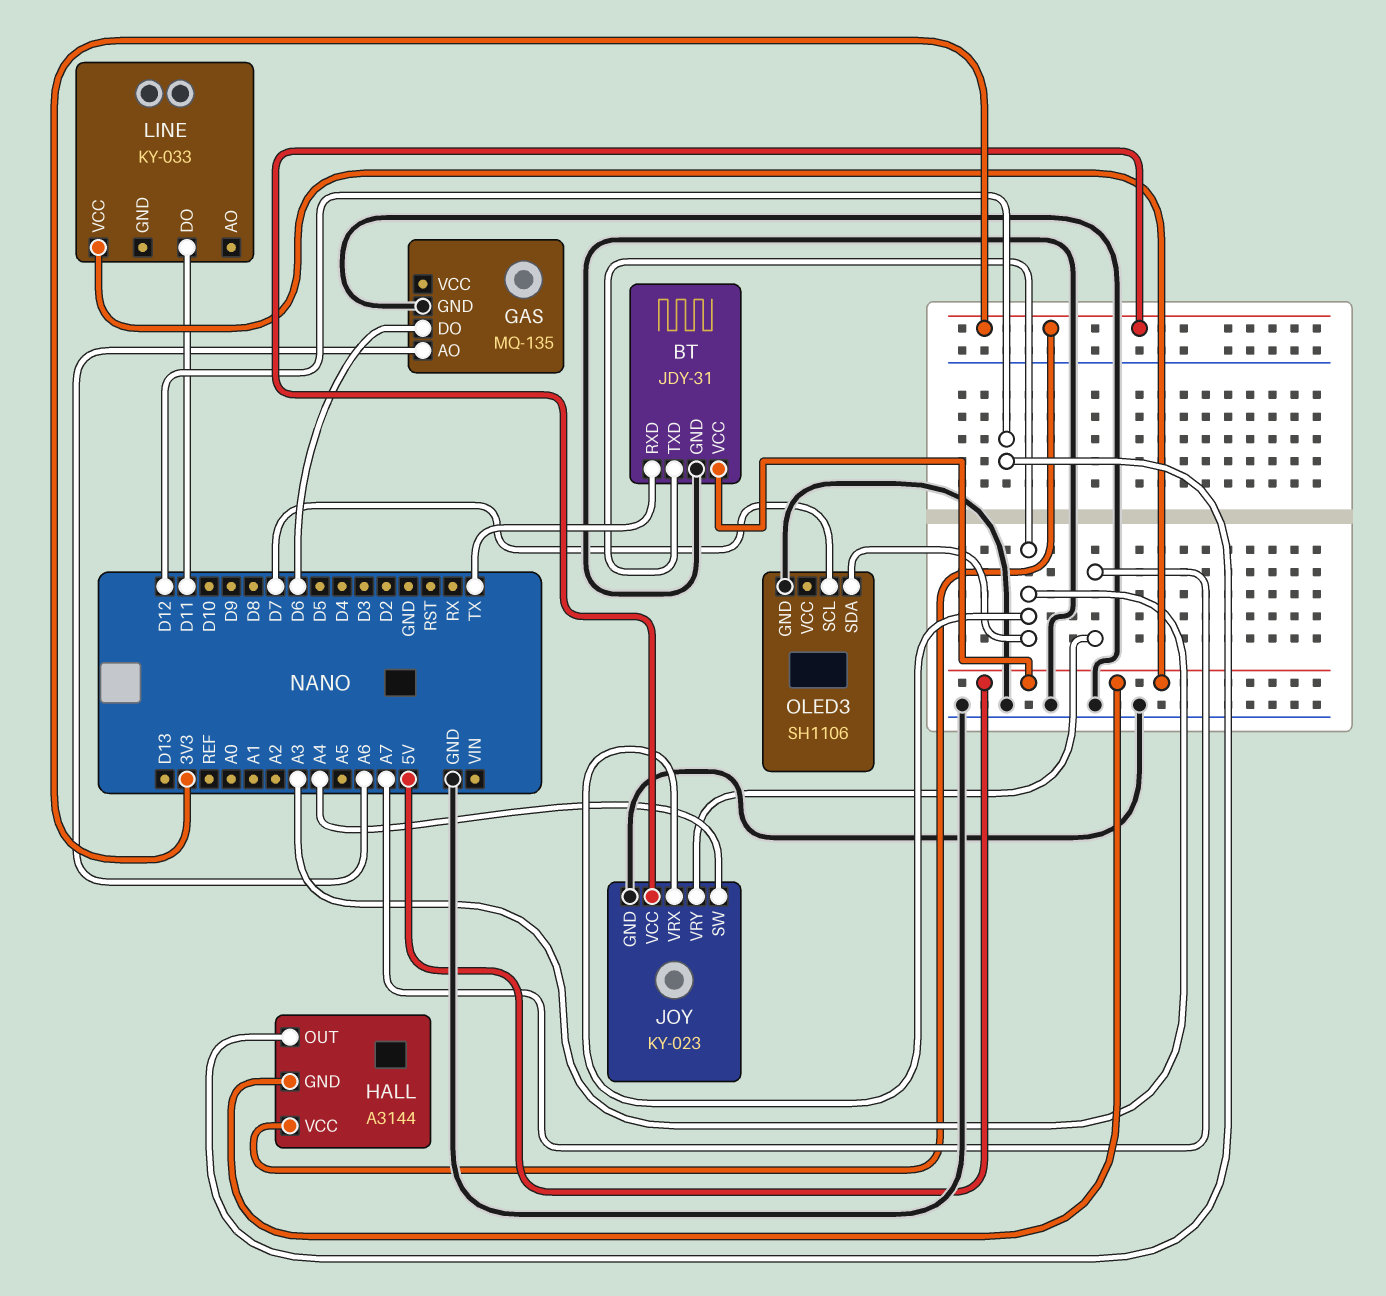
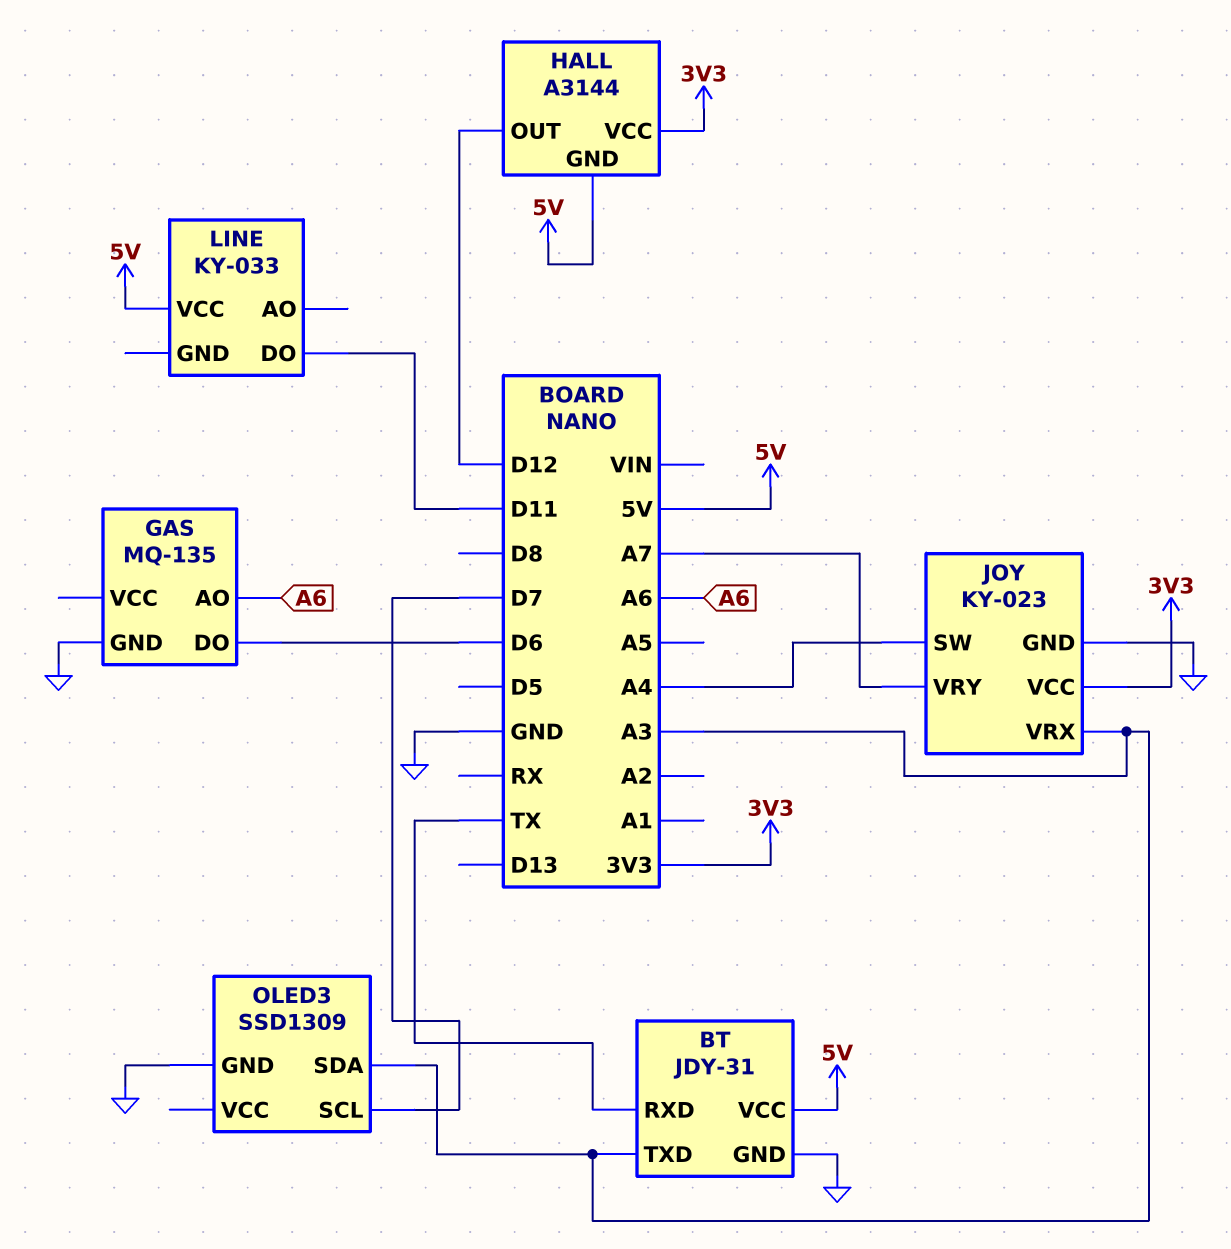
OLED3: SH1106 -> SSD1309

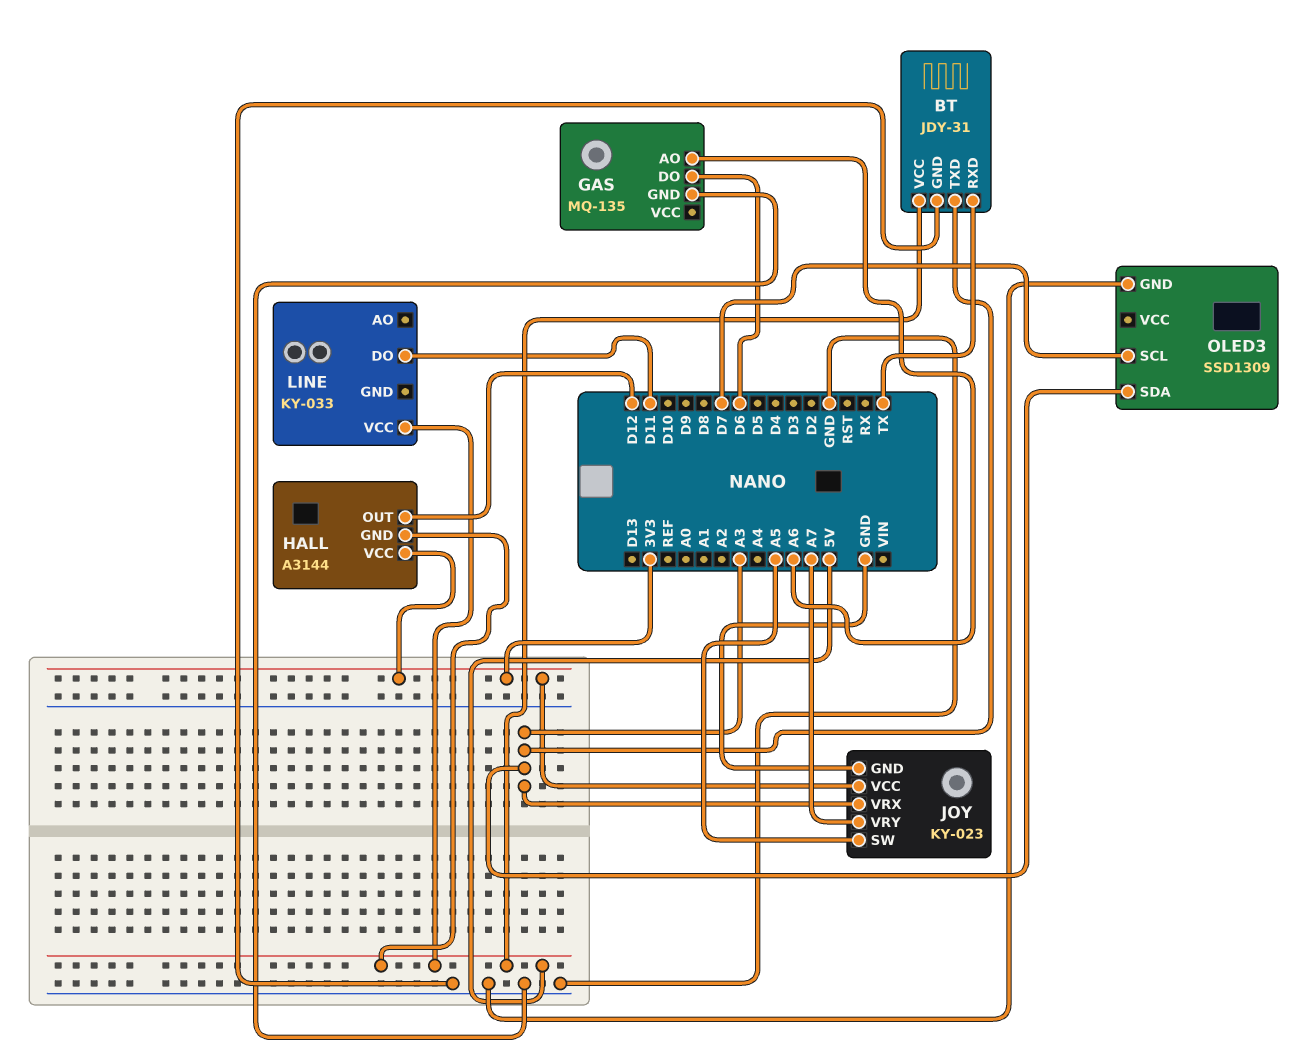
JOY pin SW: A4 -> A5

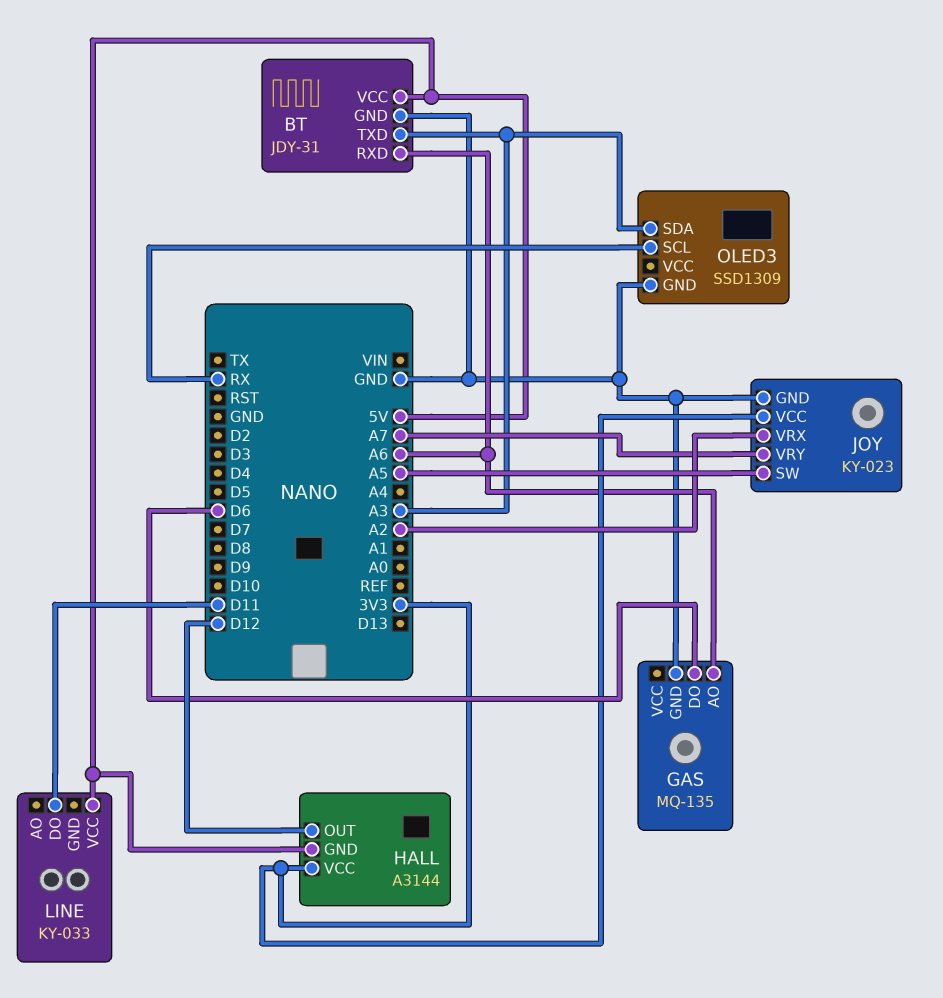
BT pin RXD: TX -> A6
JOY pin VRX: A3 -> A2
OLED3 pin SCL: D7 -> RX

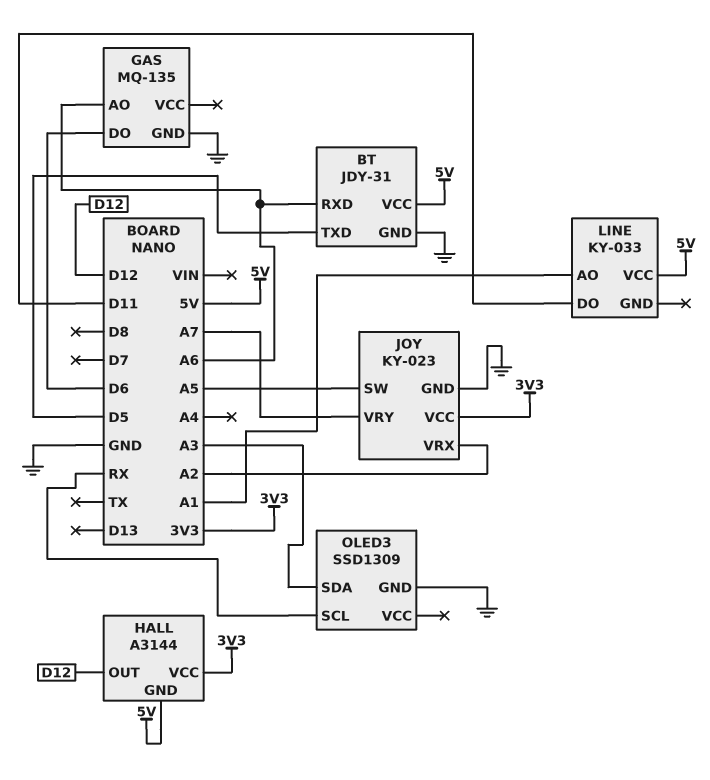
BT pin TXD: A3 -> D5
LINE pin AO: none -> A1

